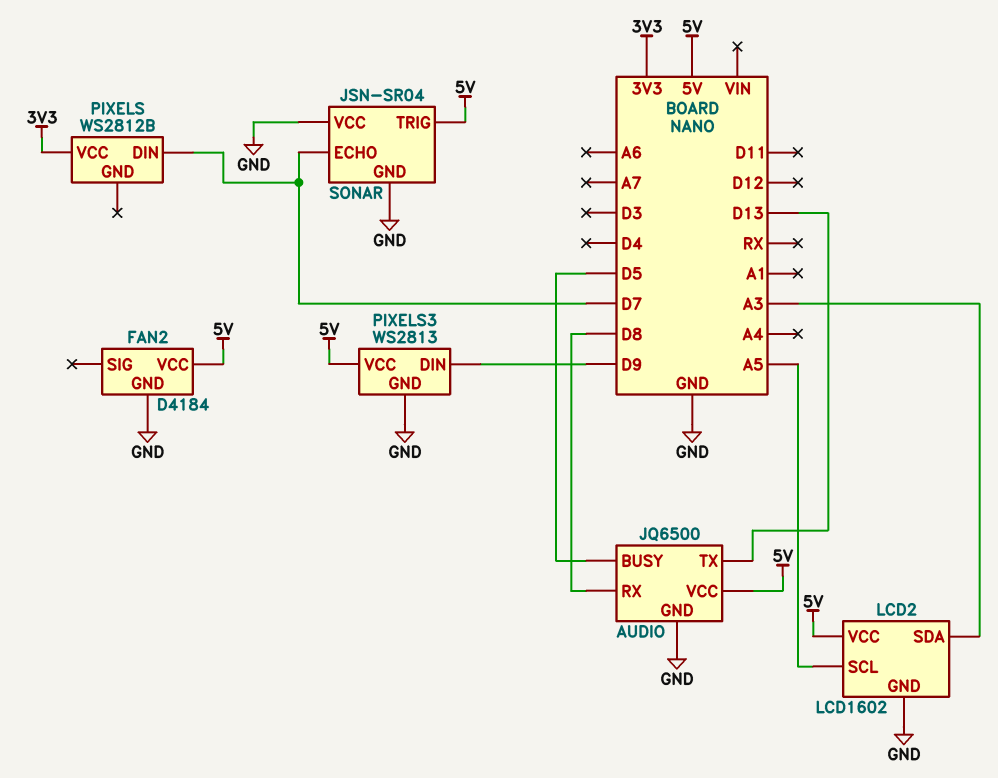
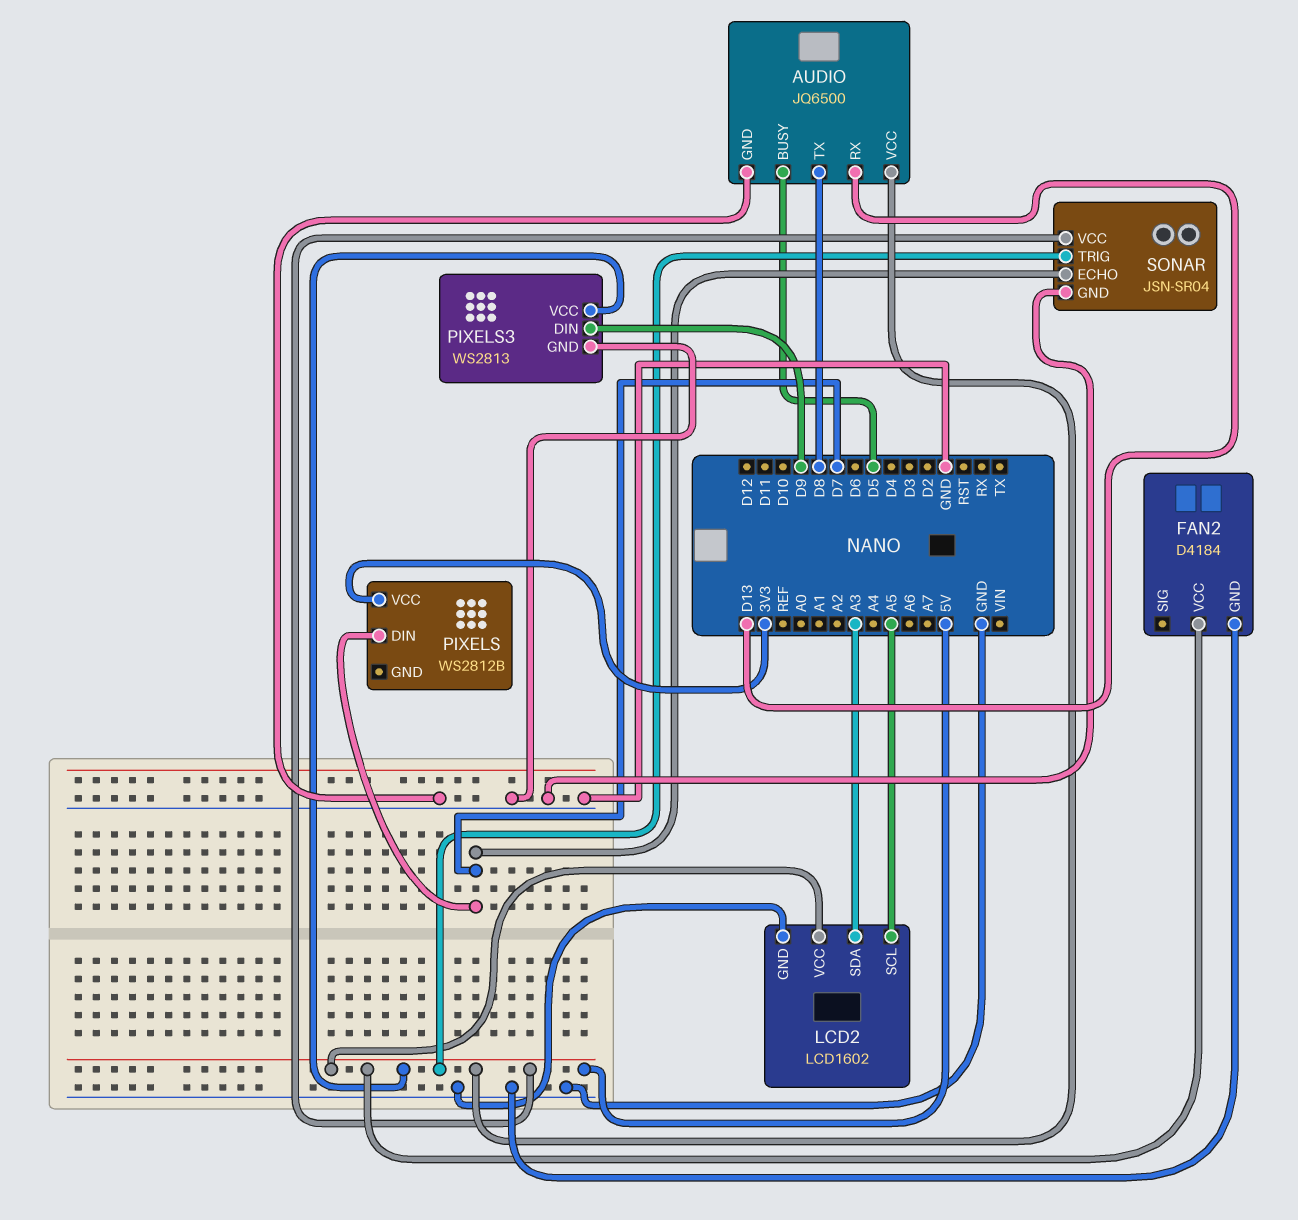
AUDIO pin RX: D8 -> D13
AUDIO pin TX: D13 -> D8
SONAR pin VCC: GND -> 5V

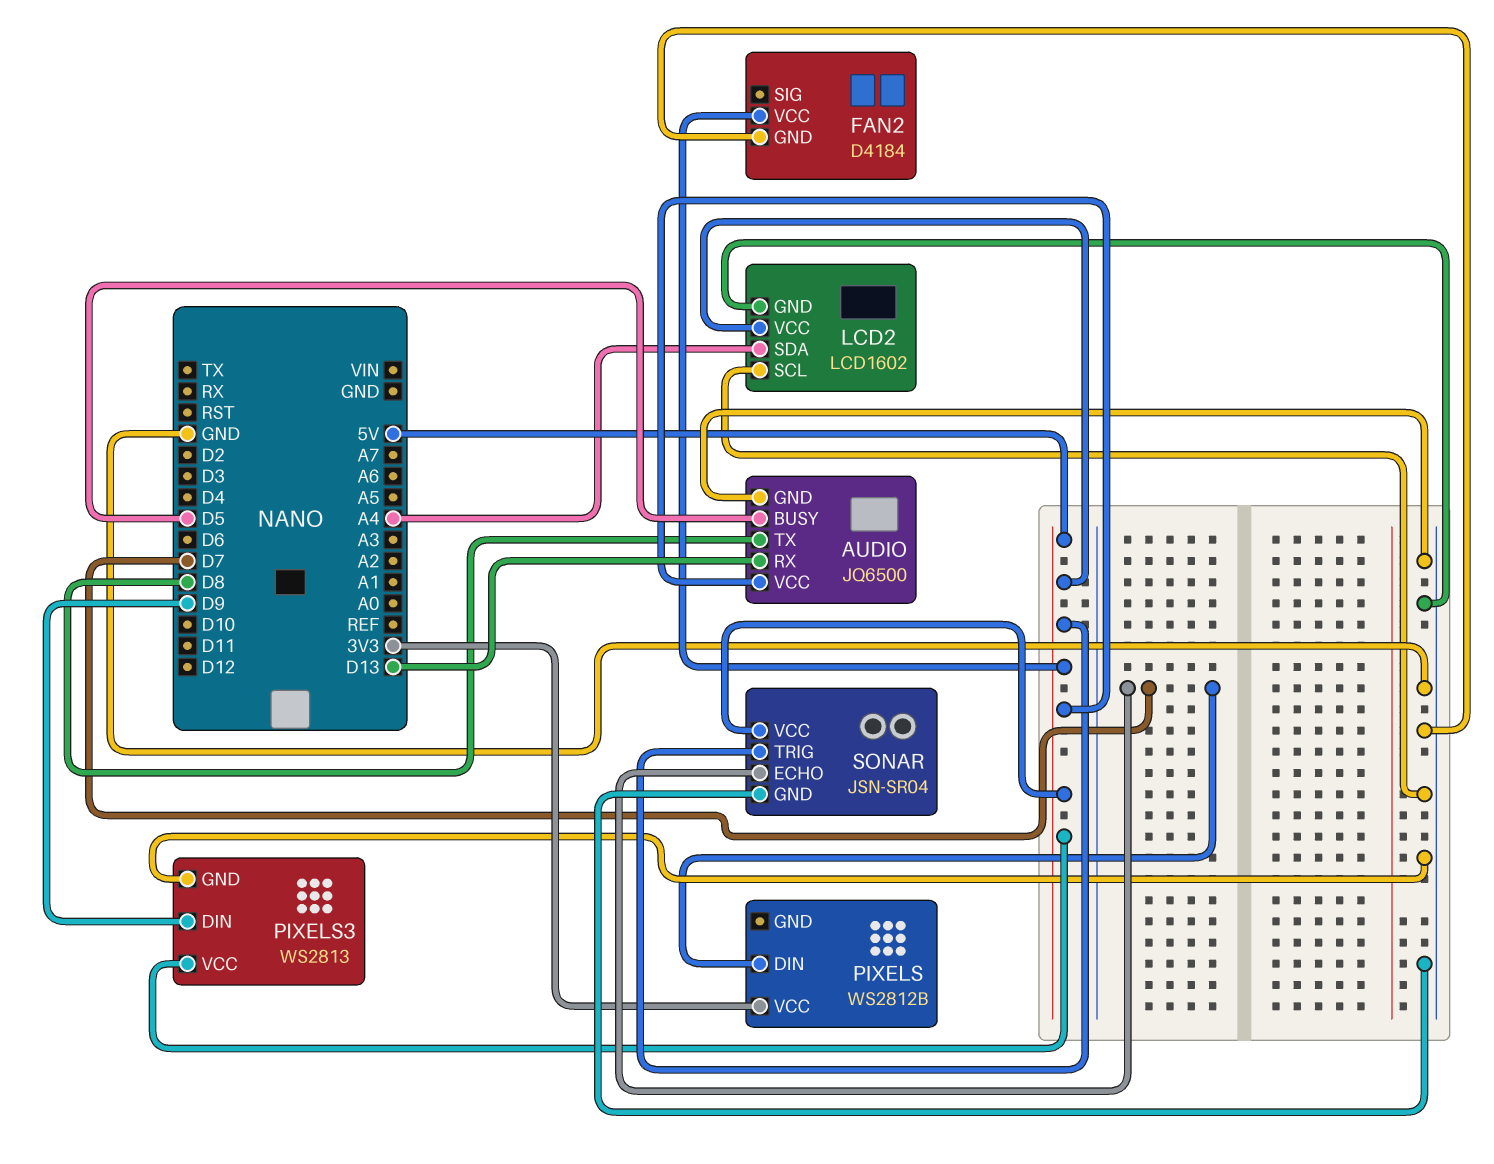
LCD2 pin SCL: A5 -> GND
LCD2 pin SDA: A3 -> A4

